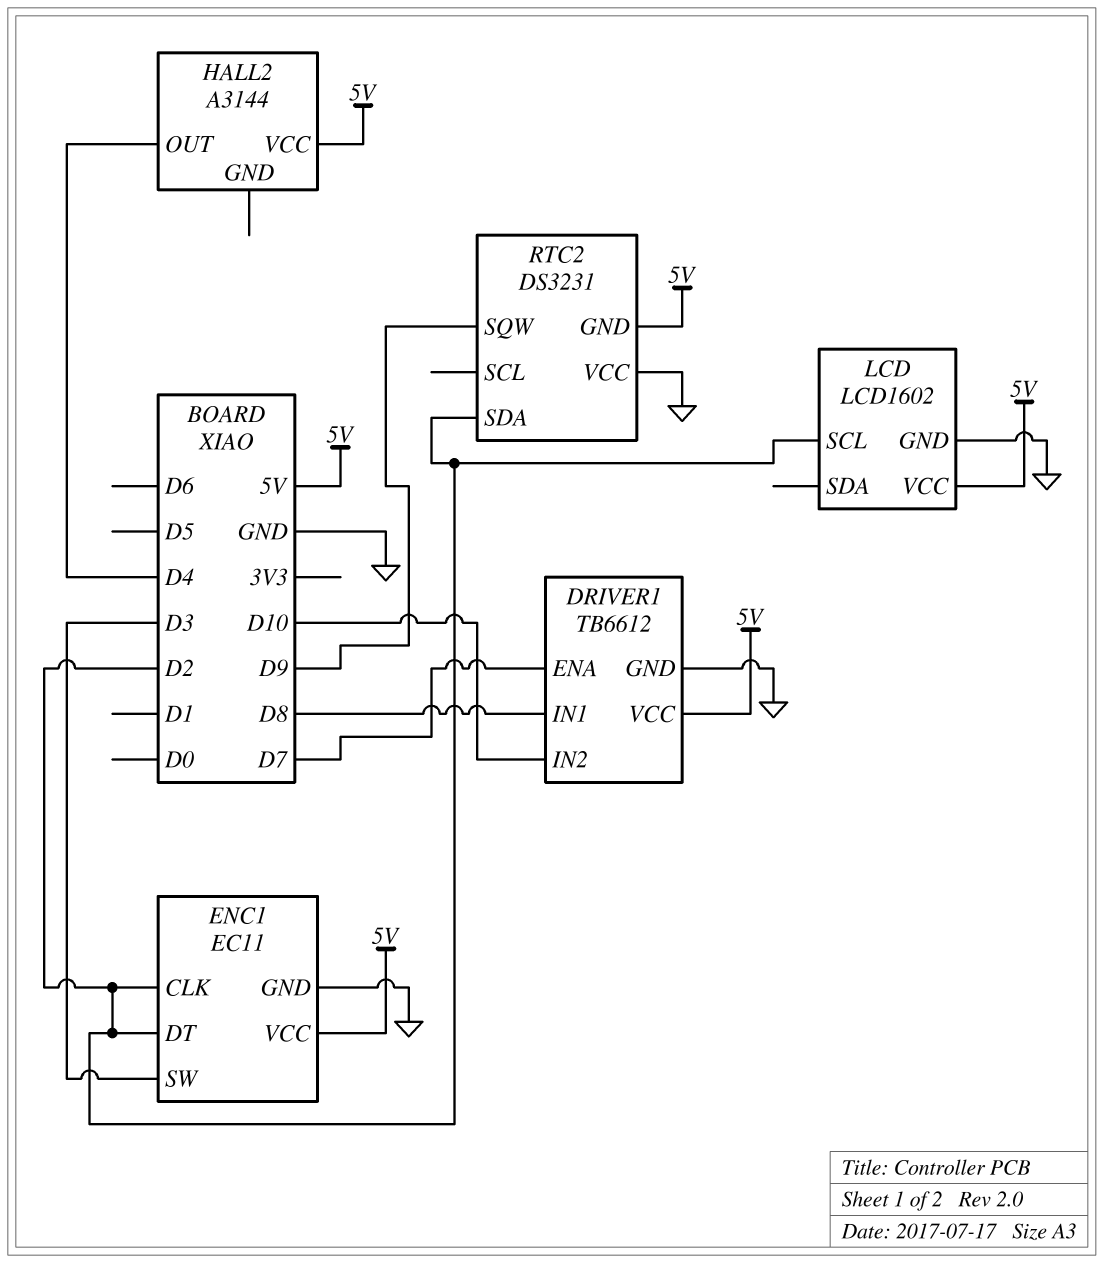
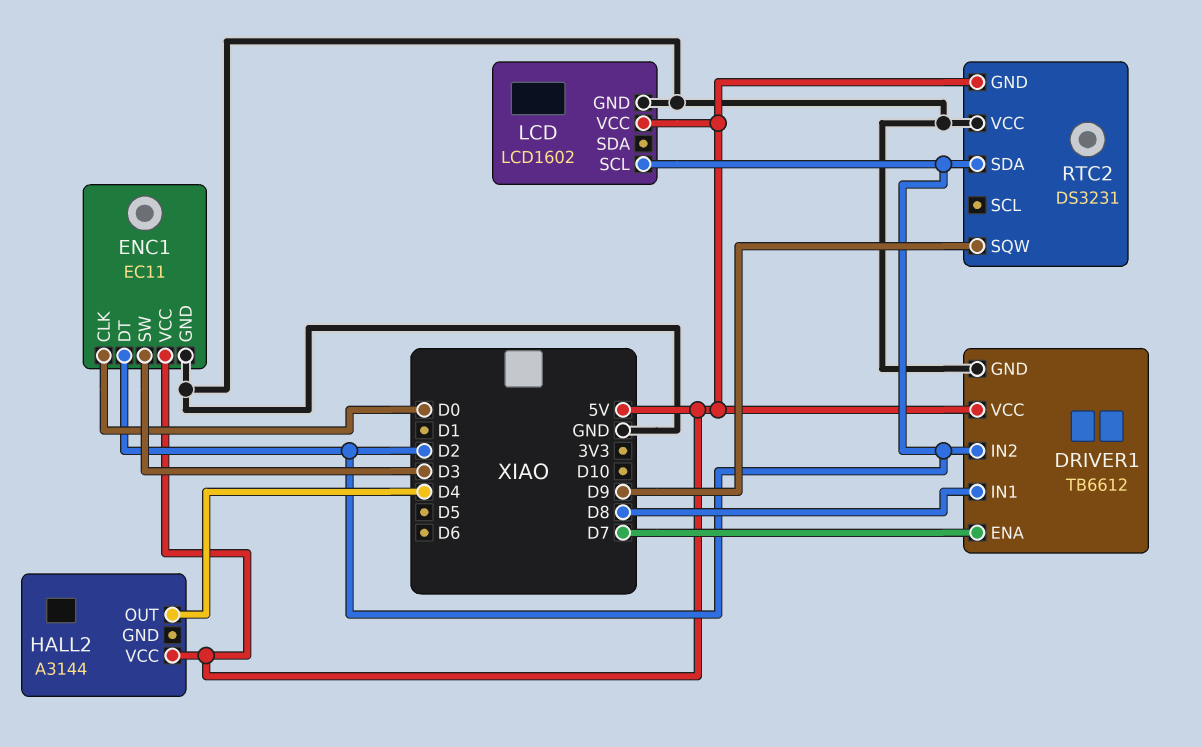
DRIVER1 pin IN2: D10 -> D2
ENC1 pin CLK: D2 -> D0

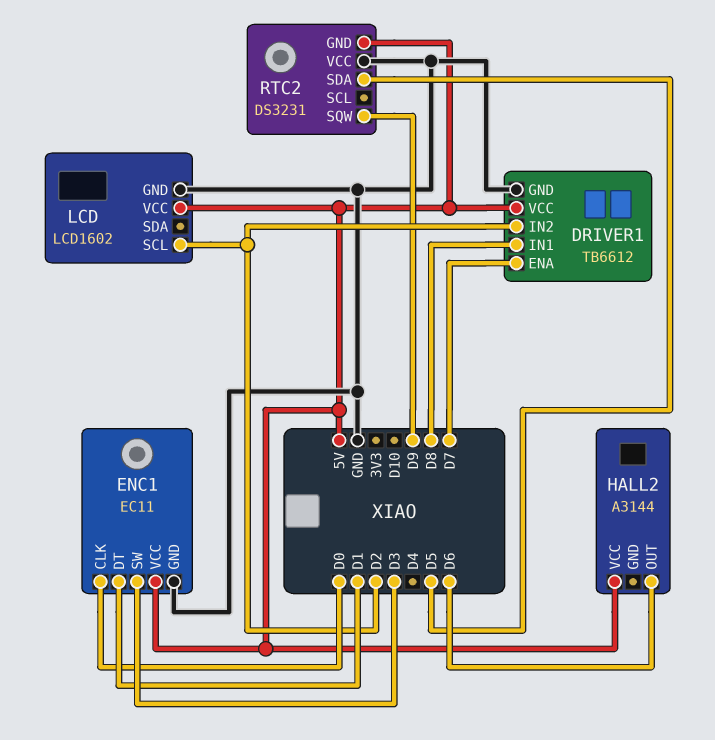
ENC1 pin DT: D2 -> D1
HALL2 pin OUT: D4 -> D6
RTC2 pin SDA: D2 -> D5

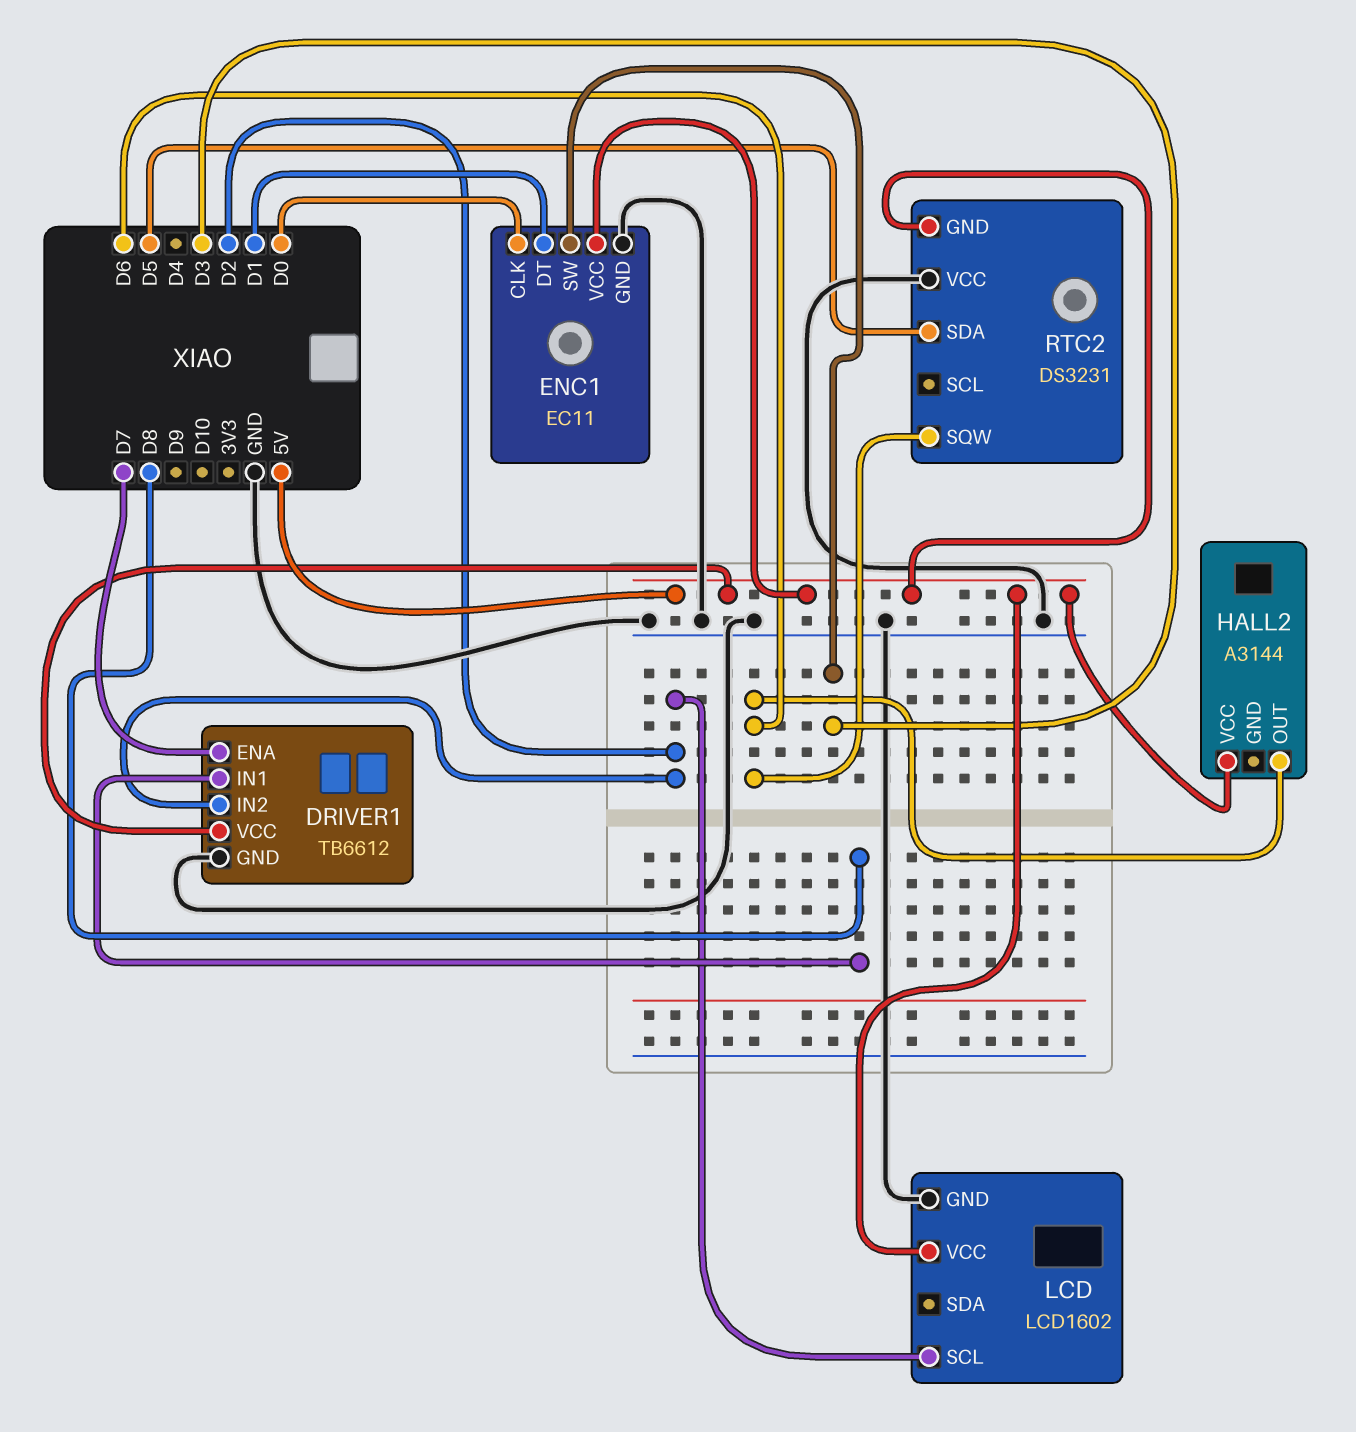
RTC2 pin SQW: D9 -> D6

